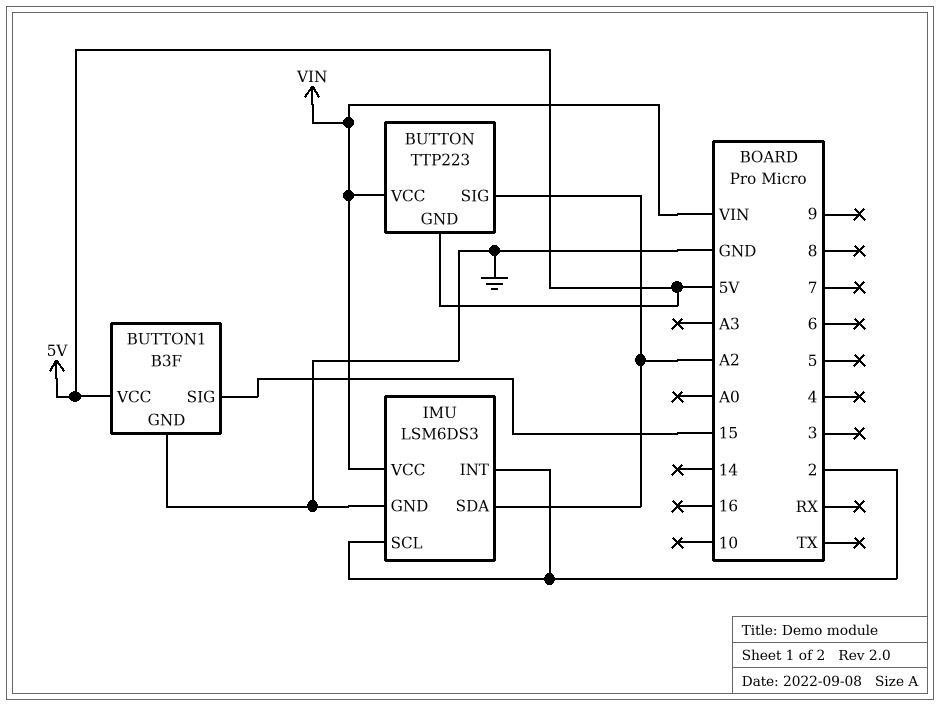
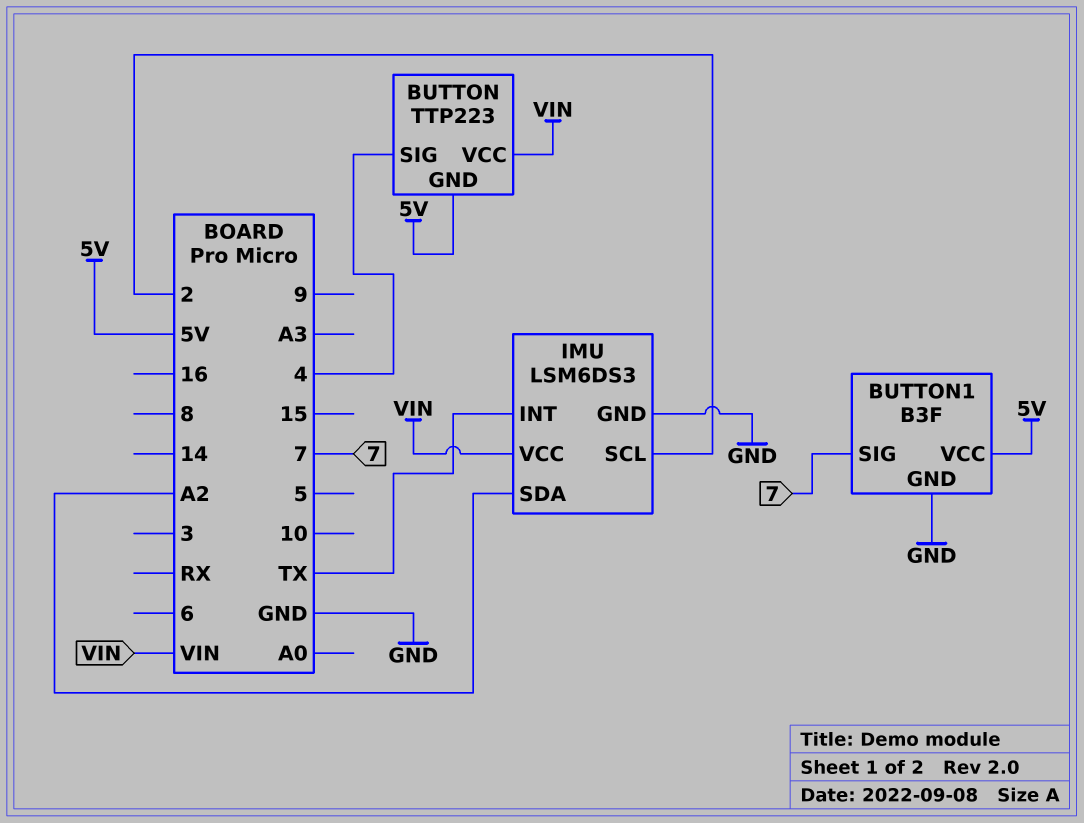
BUTTON pin SIG: A2 -> 4
BUTTON1 pin SIG: 15 -> 7
IMU pin INT: 2 -> TX

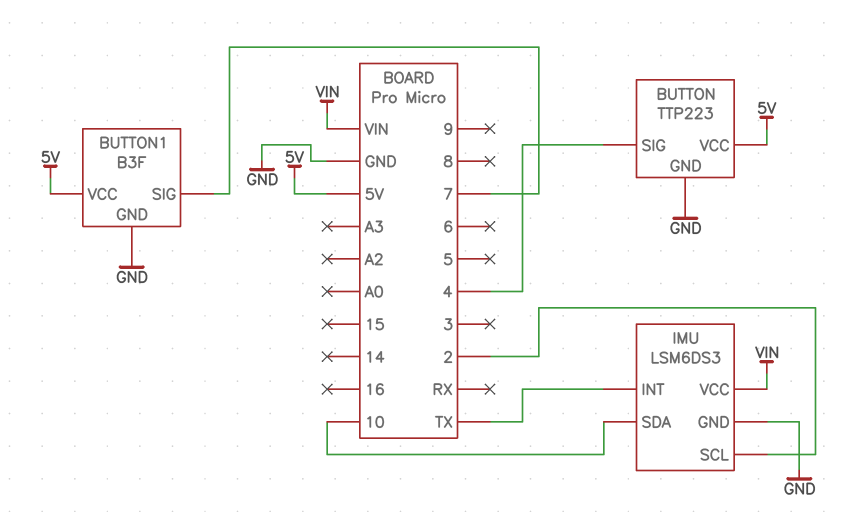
BUTTON pin GND: 5V -> GND
BUTTON pin VCC: VIN -> 5V
IMU pin SDA: A2 -> 10

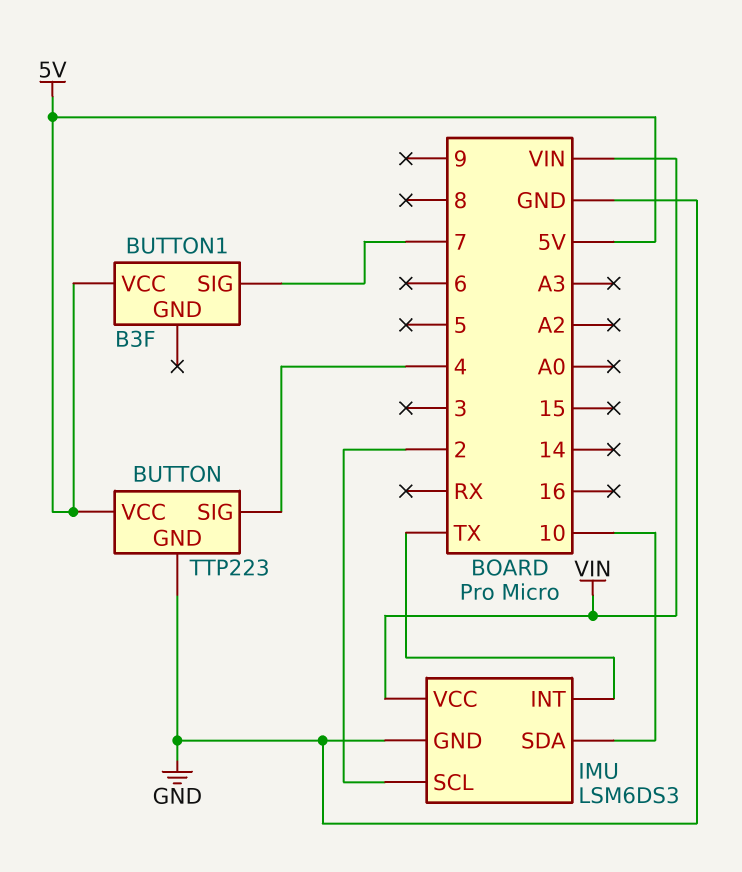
BUTTON1 pin GND: GND -> none

